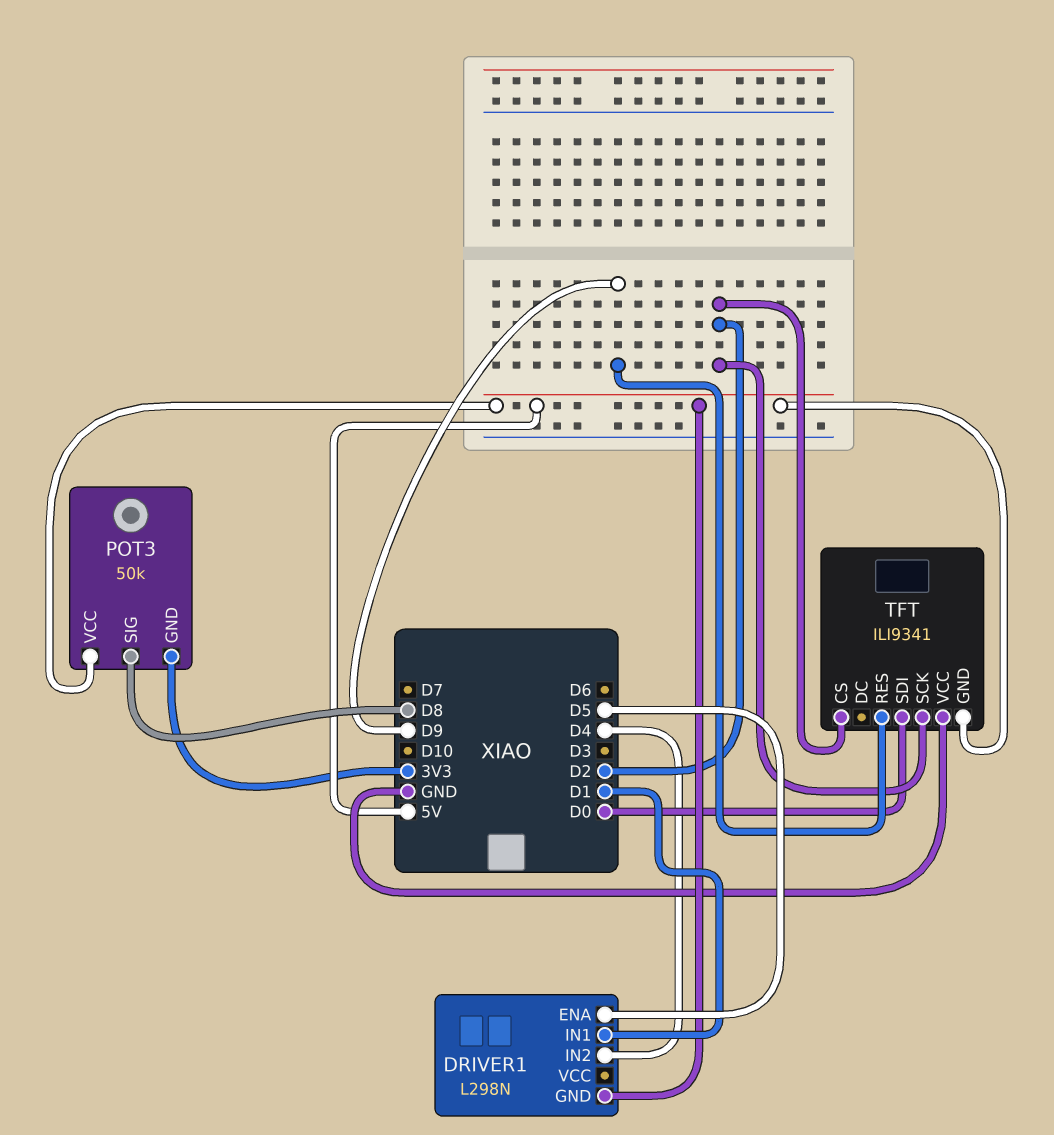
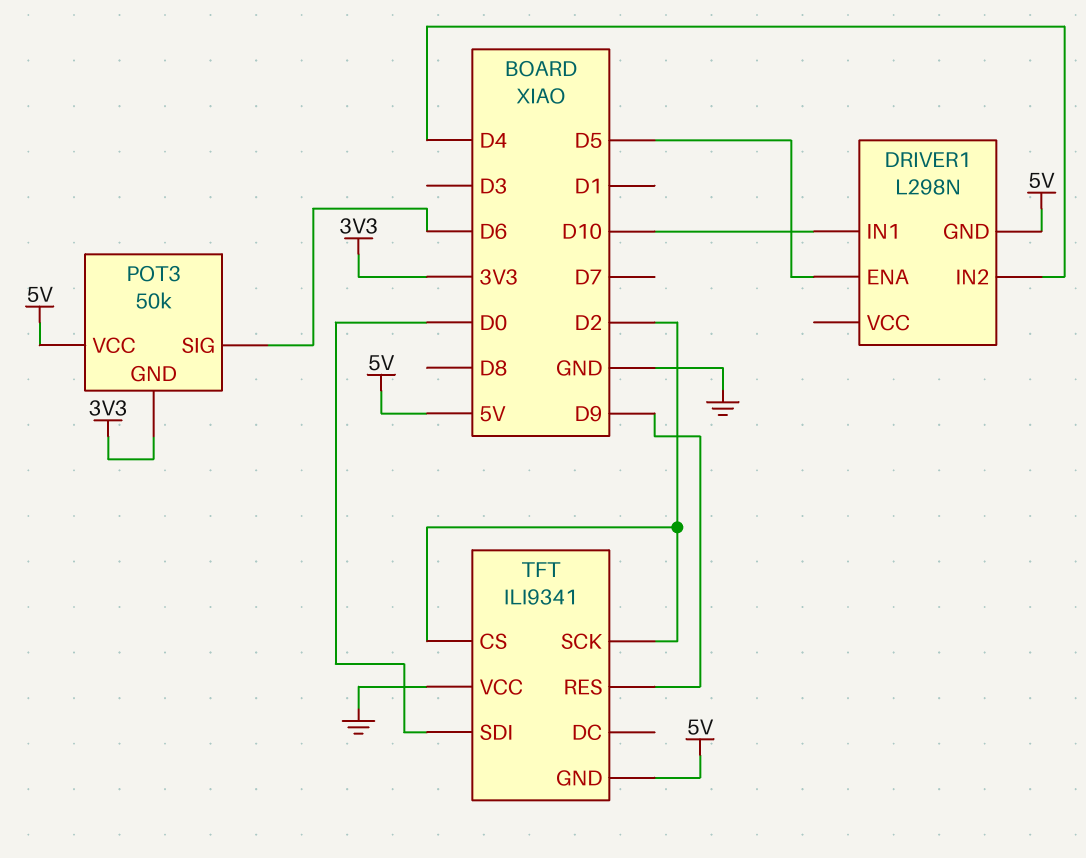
DRIVER1 pin IN1: D1 -> D10
POT3 pin SIG: D8 -> D6

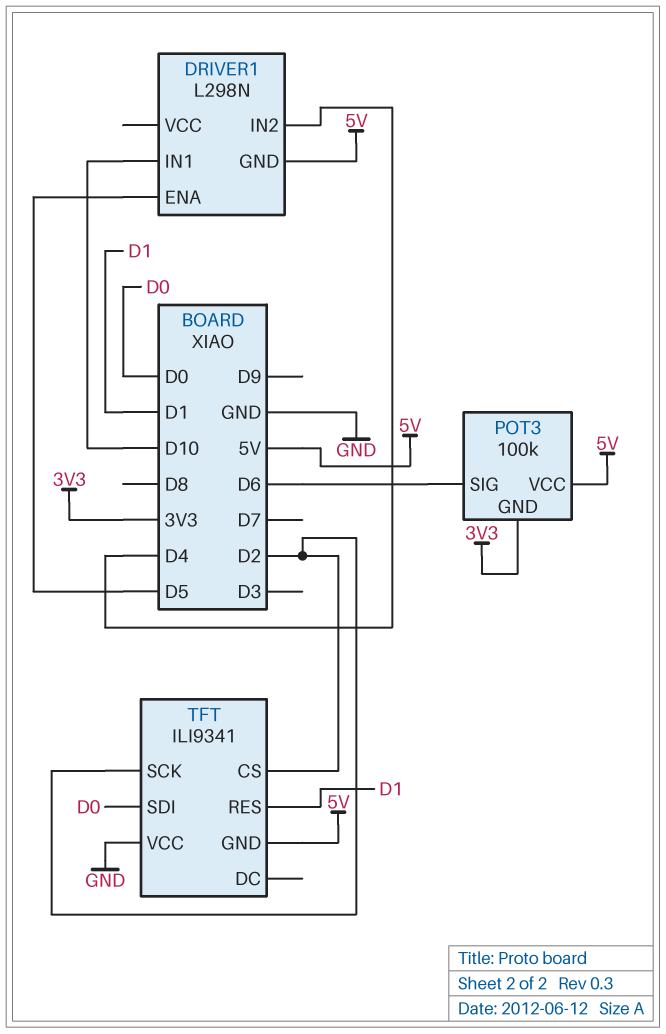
POT3: 50k -> 100k
TFT pin RES: D9 -> D1

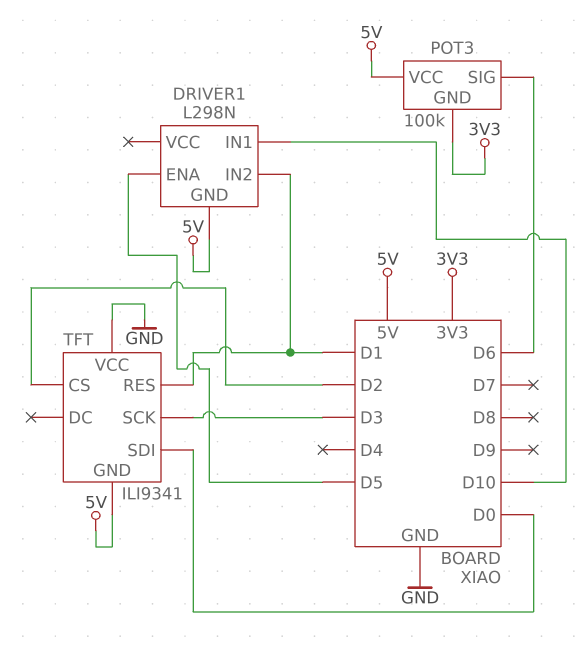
DRIVER1 pin IN2: D4 -> D1
TFT pin SCK: D2 -> D3

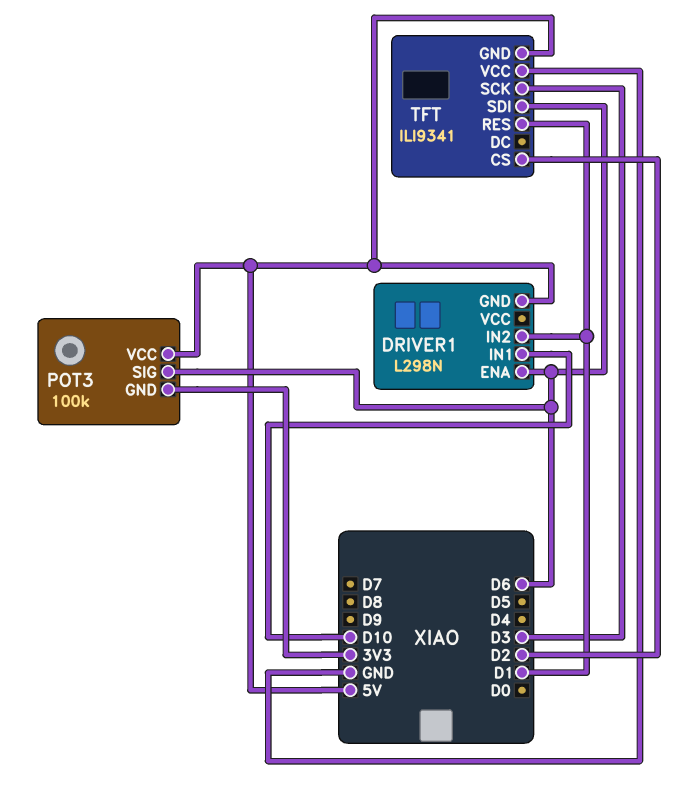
DRIVER1 pin ENA: D5 -> D6
TFT pin SDI: D0 -> D6

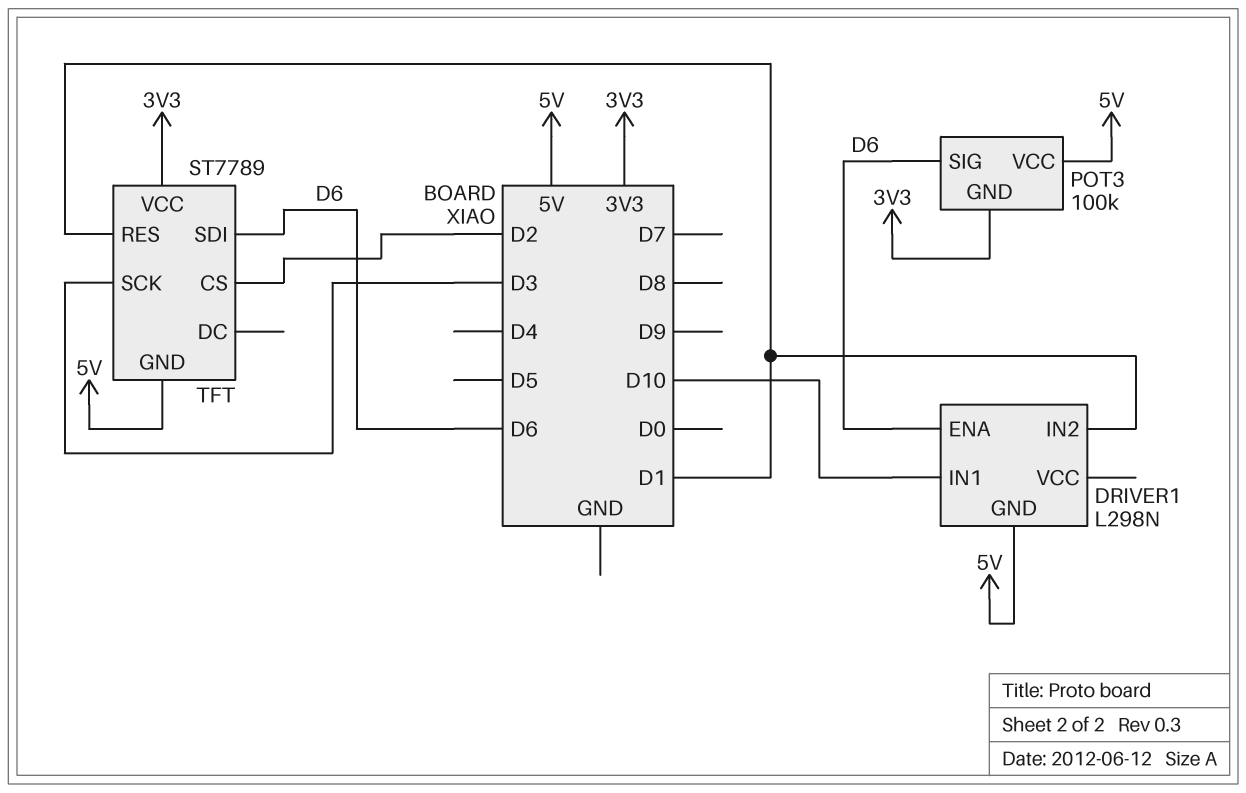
TFT: ILI9341 -> ST7789
TFT pin VCC: GND -> 3V3

